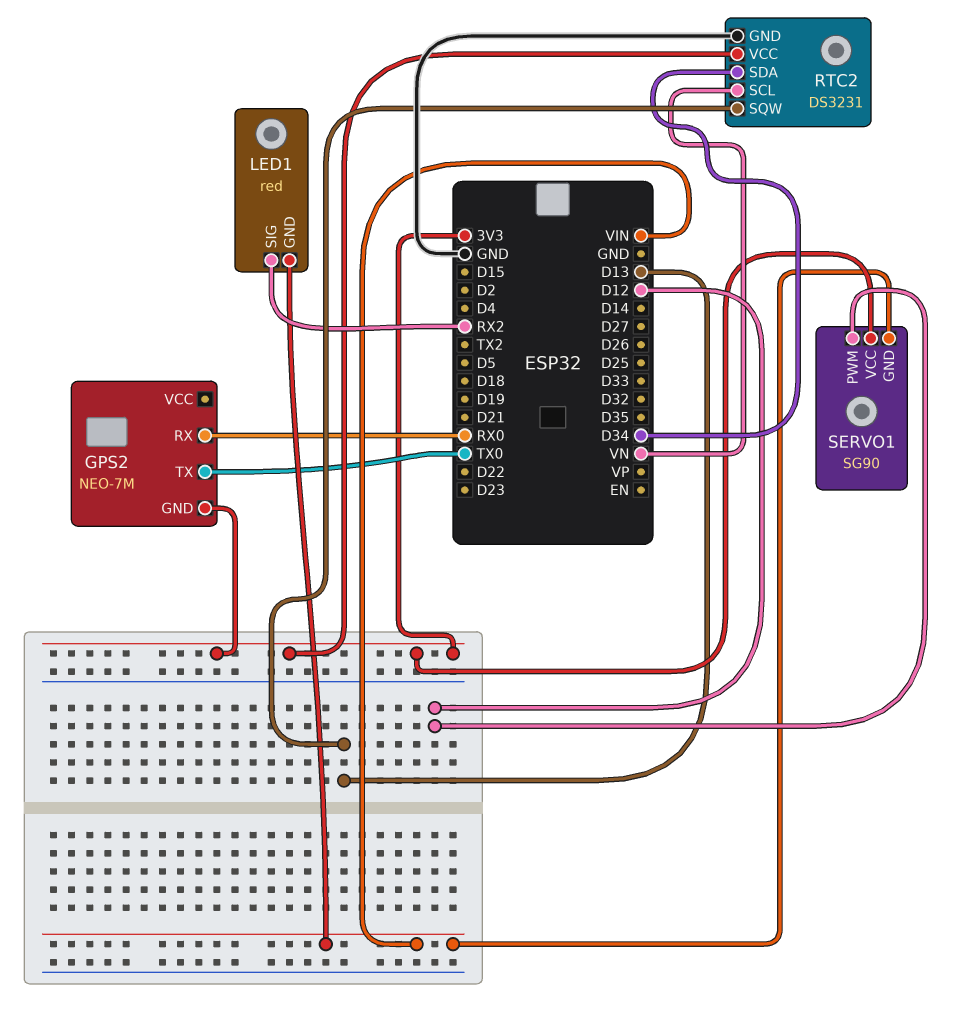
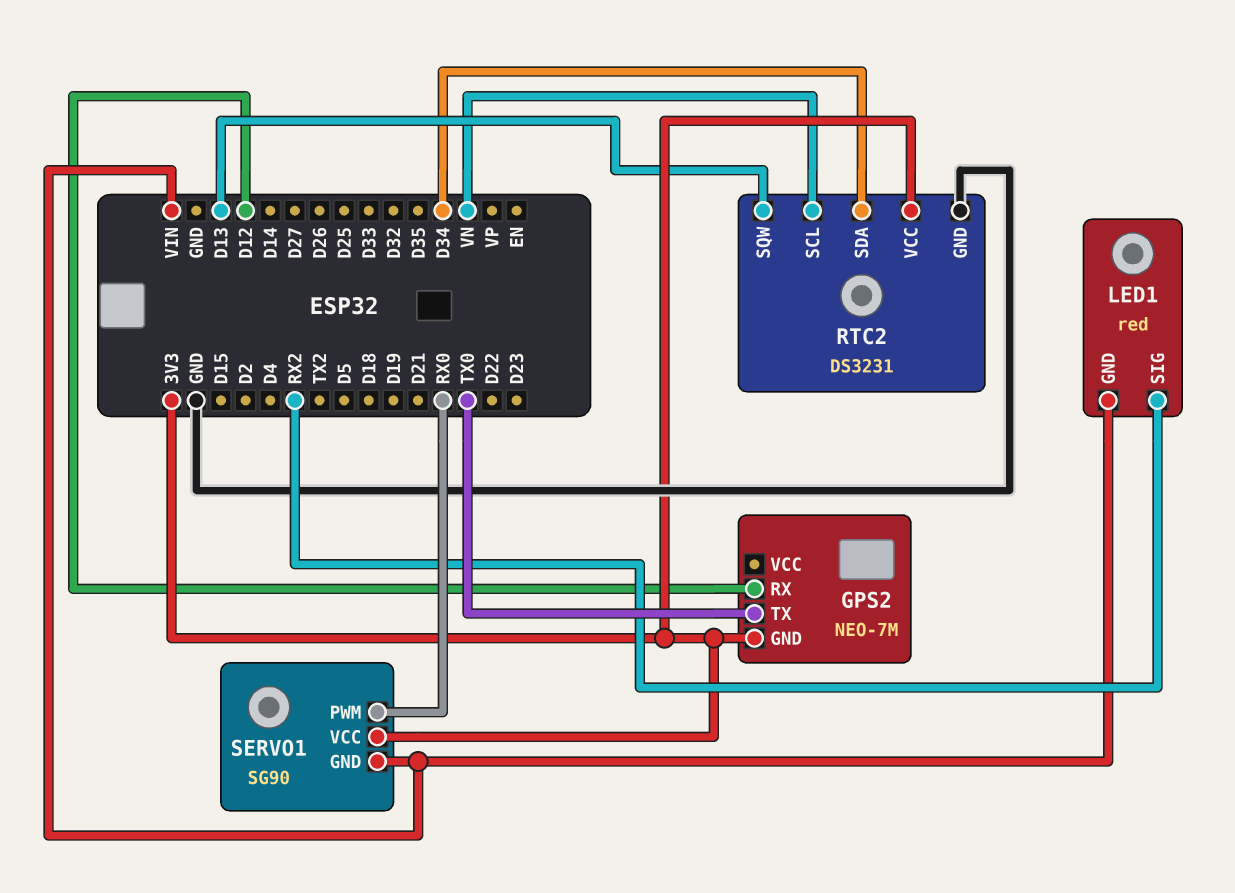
GPS2 pin RX: RX0 -> D12
SERVO1 pin PWM: D12 -> RX0

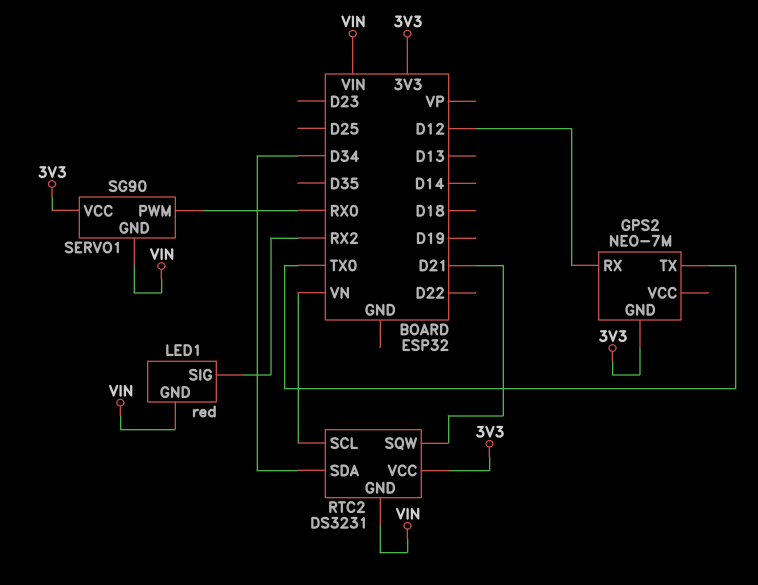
RTC2 pin GND: GND -> VIN
RTC2 pin SQW: D13 -> D21

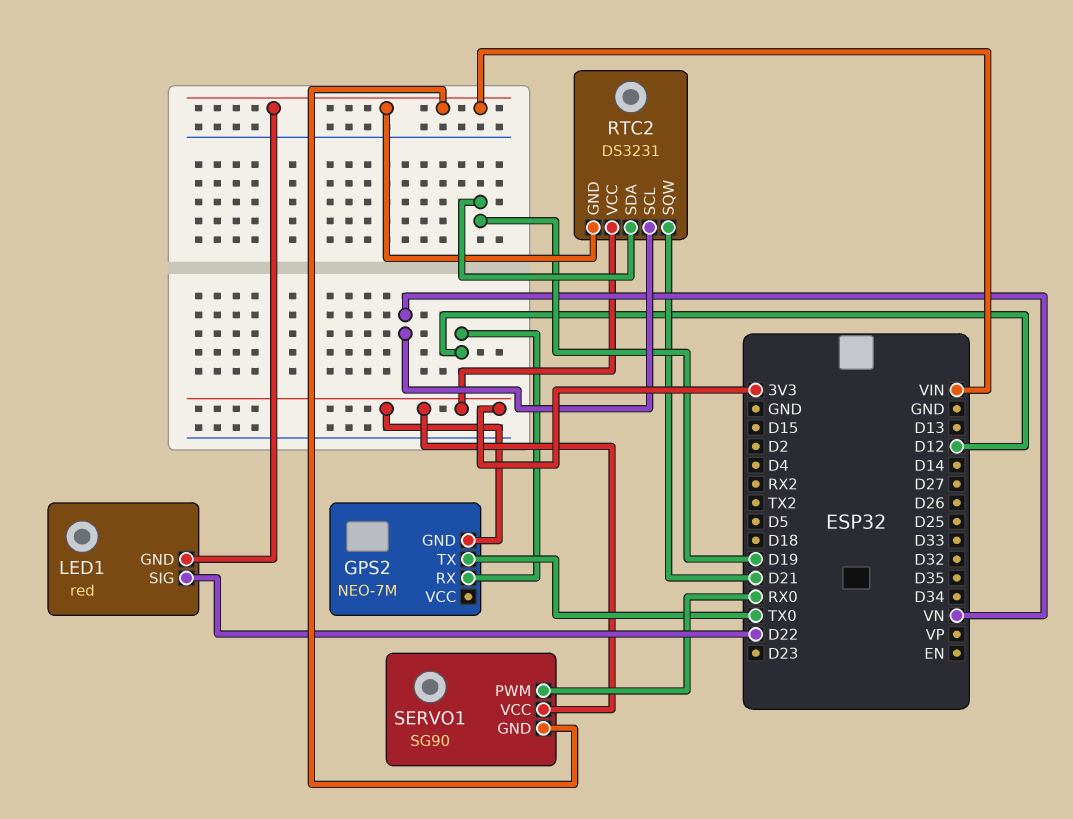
LED1 pin SIG: RX2 -> D22
RTC2 pin SDA: D34 -> D19

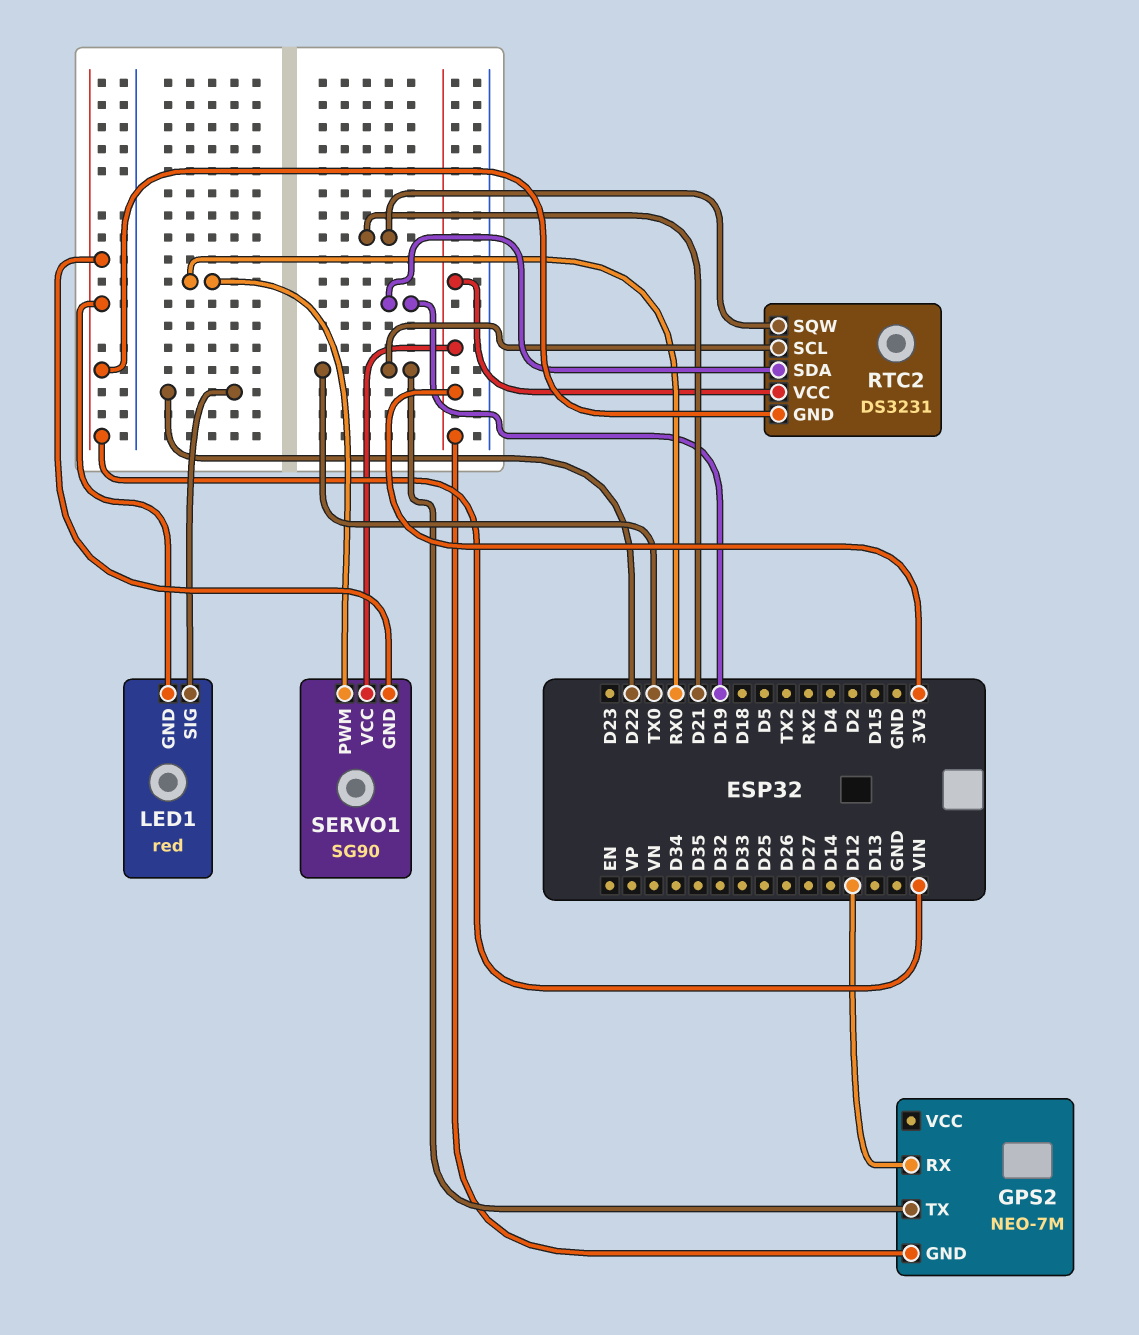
RTC2 pin SCL: VN -> TX0

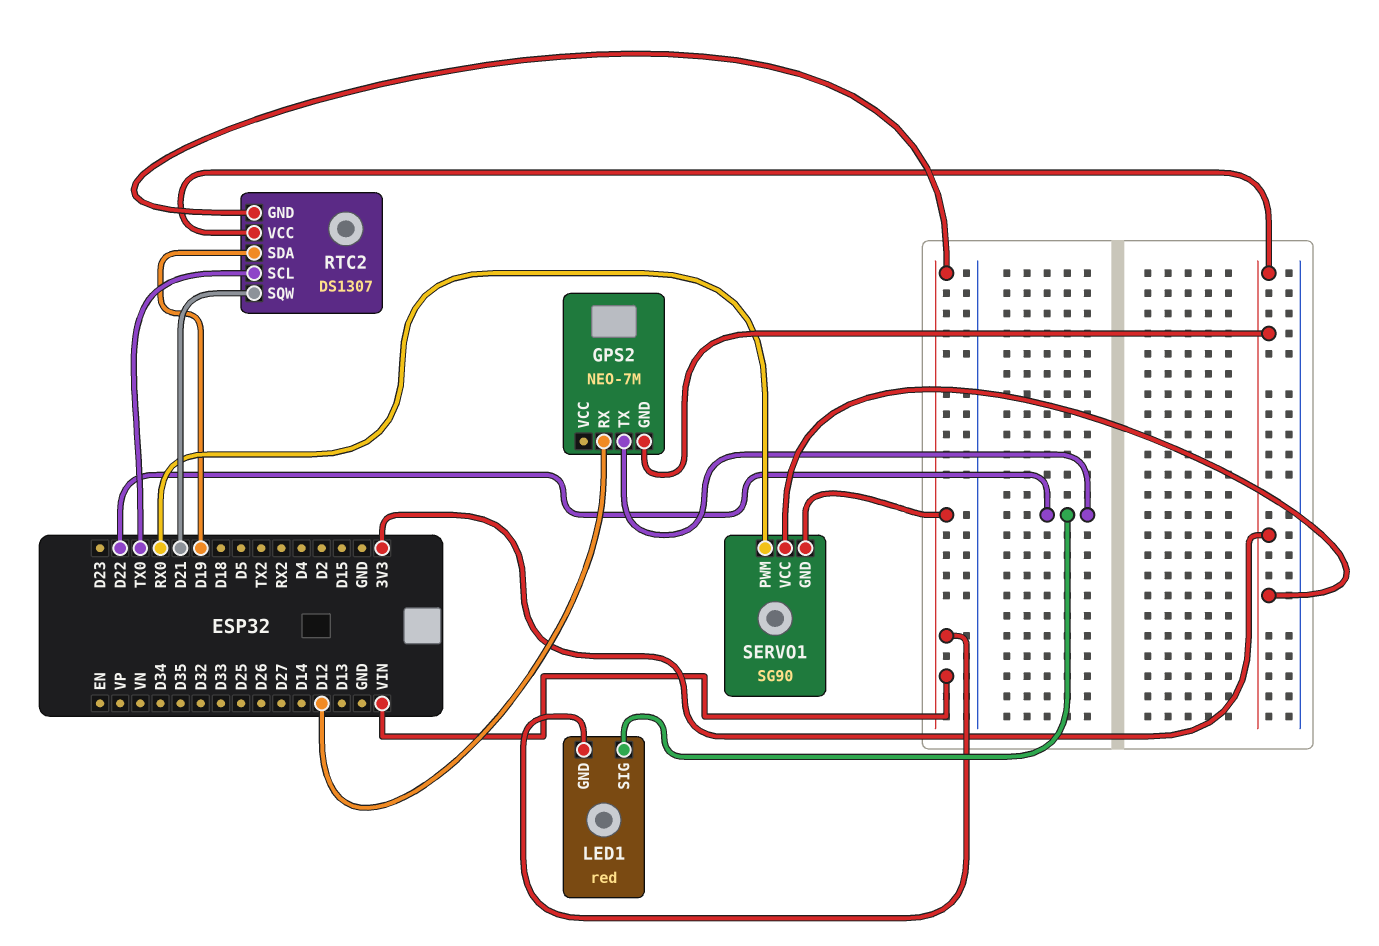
GPS2 pin TX: TX0 -> D22
RTC2: DS3231 -> DS1307

